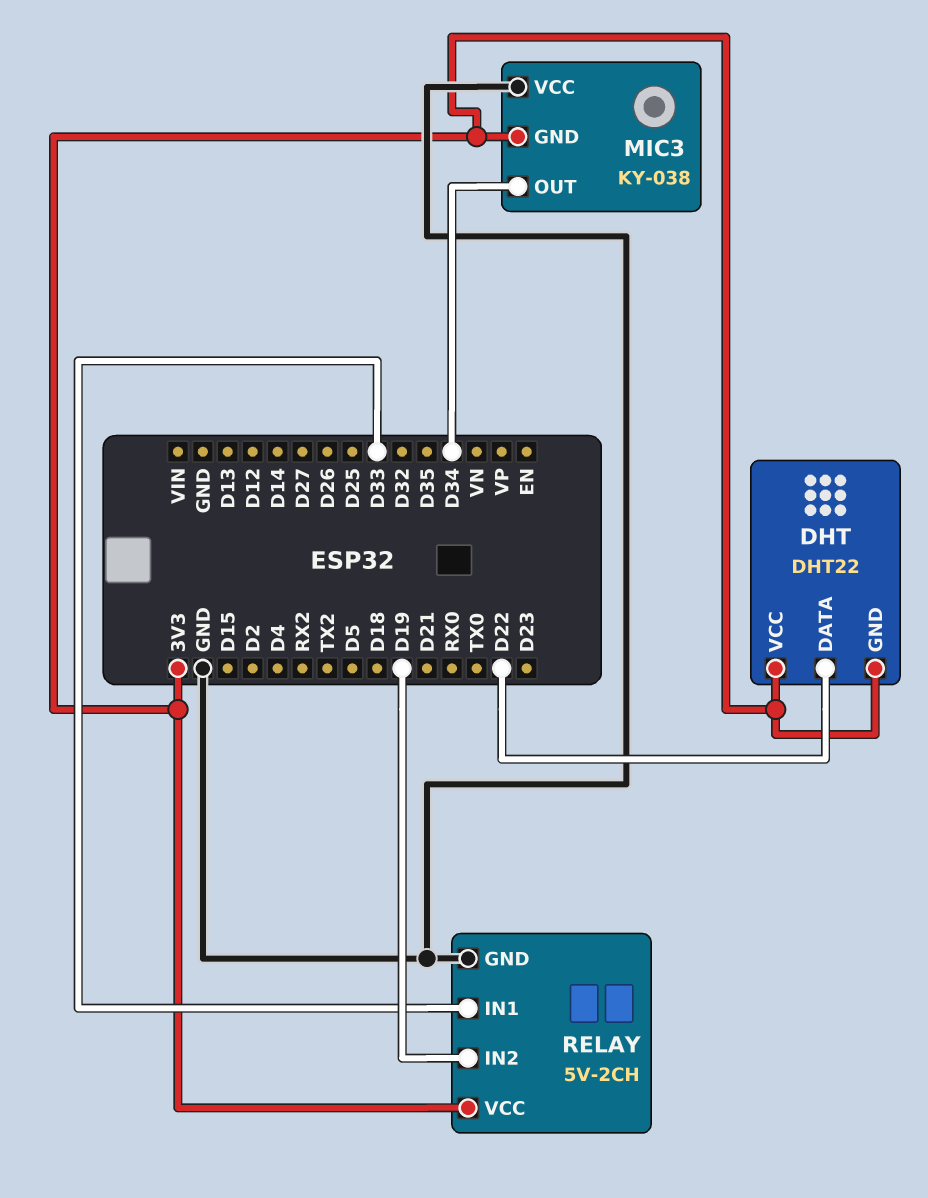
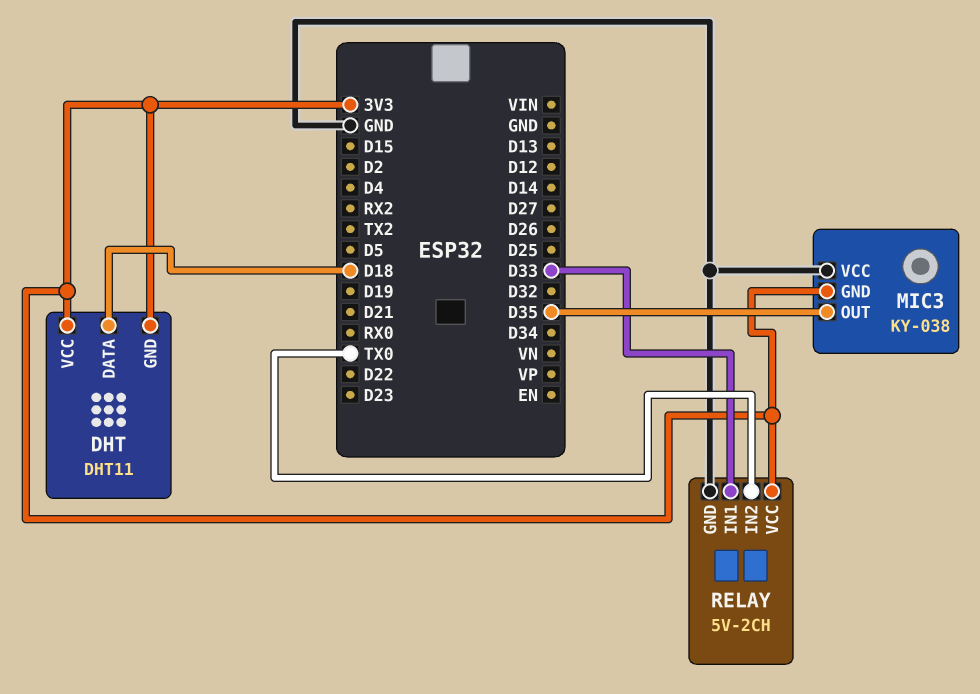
DHT: DHT22 -> DHT11
DHT pin DATA: D22 -> D18
MIC3 pin OUT: D34 -> D35
RELAY pin IN2: D19 -> TX0

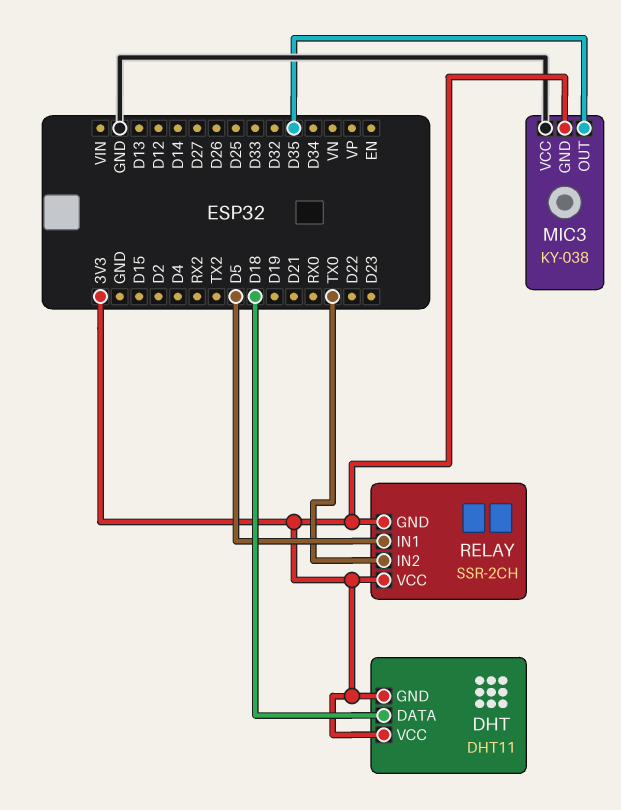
RELAY: 5V-2CH -> SSR-2CH
RELAY pin GND: GND -> 3V3
RELAY pin IN1: D33 -> D5

